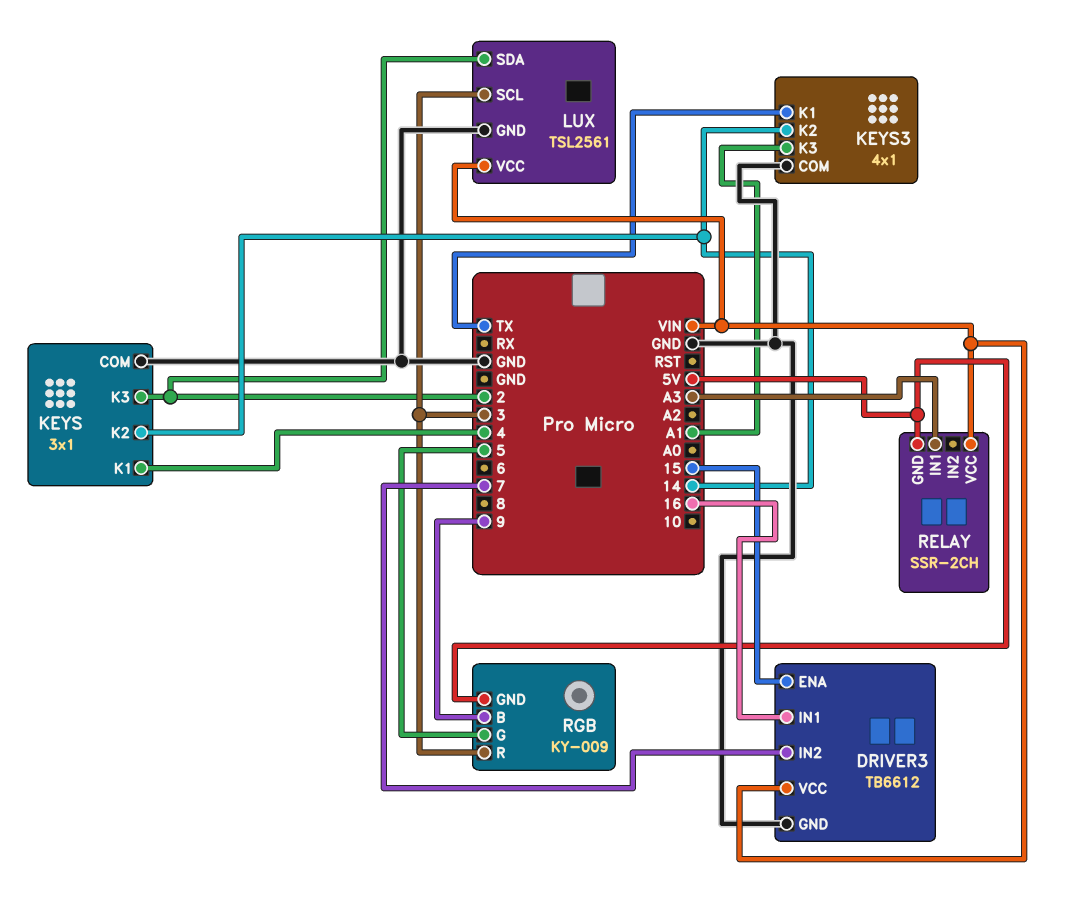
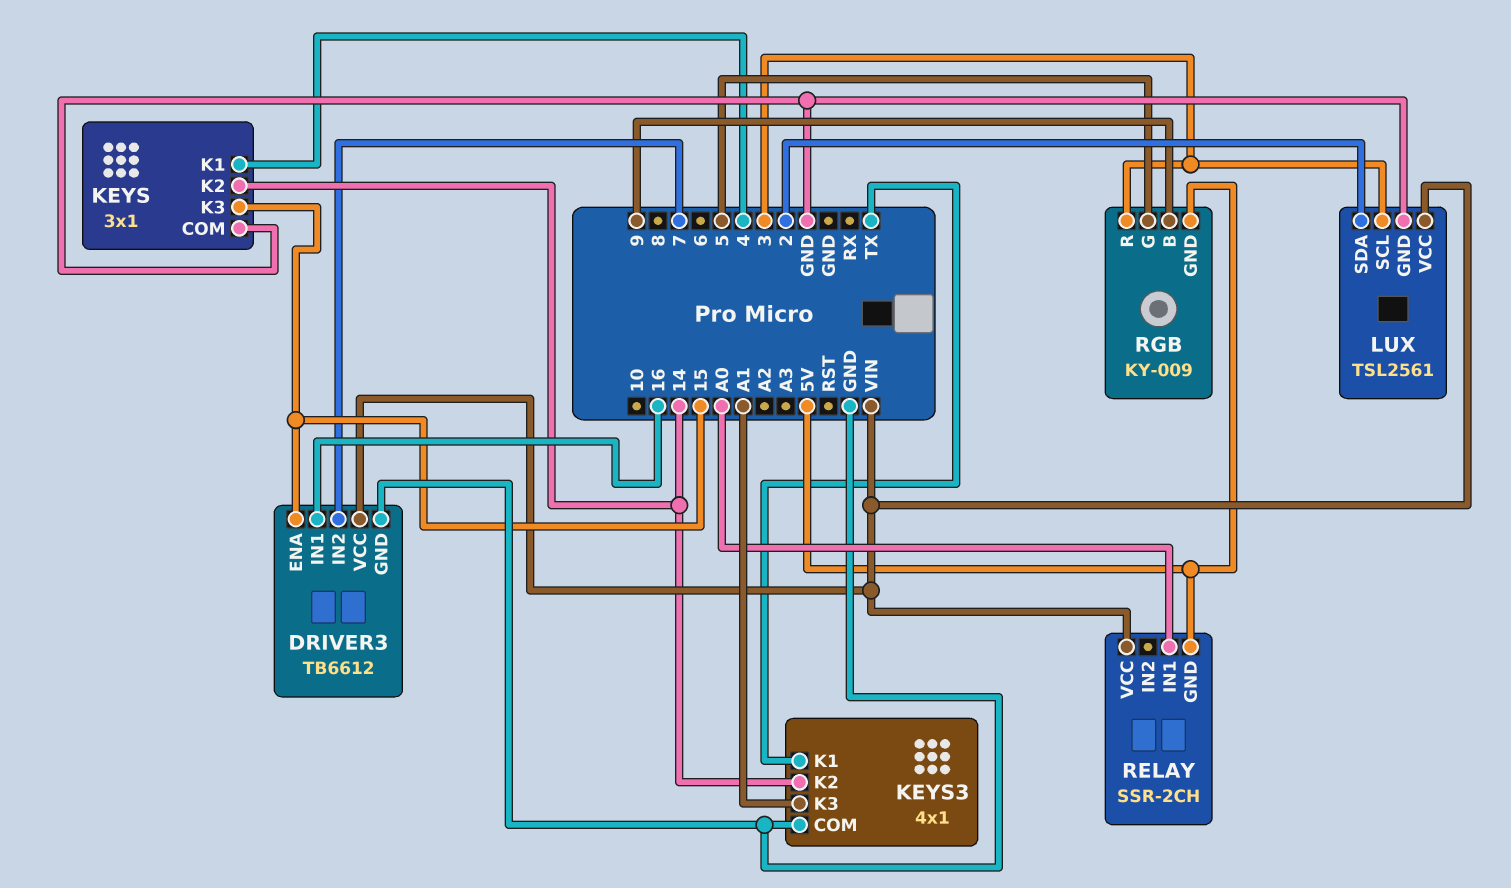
KEYS pin K3: 2 -> 15
RELAY pin IN1: A3 -> A0

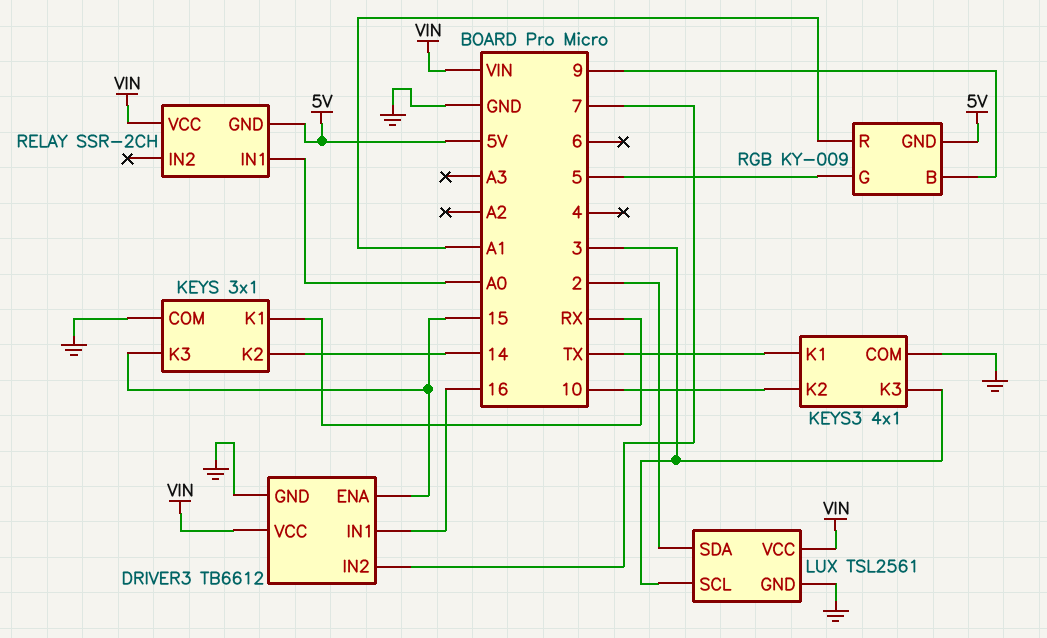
KEYS pin K1: 4 -> RX
KEYS3 pin K2: 14 -> 10
KEYS3 pin K3: A1 -> 3
RGB pin R: 3 -> A1

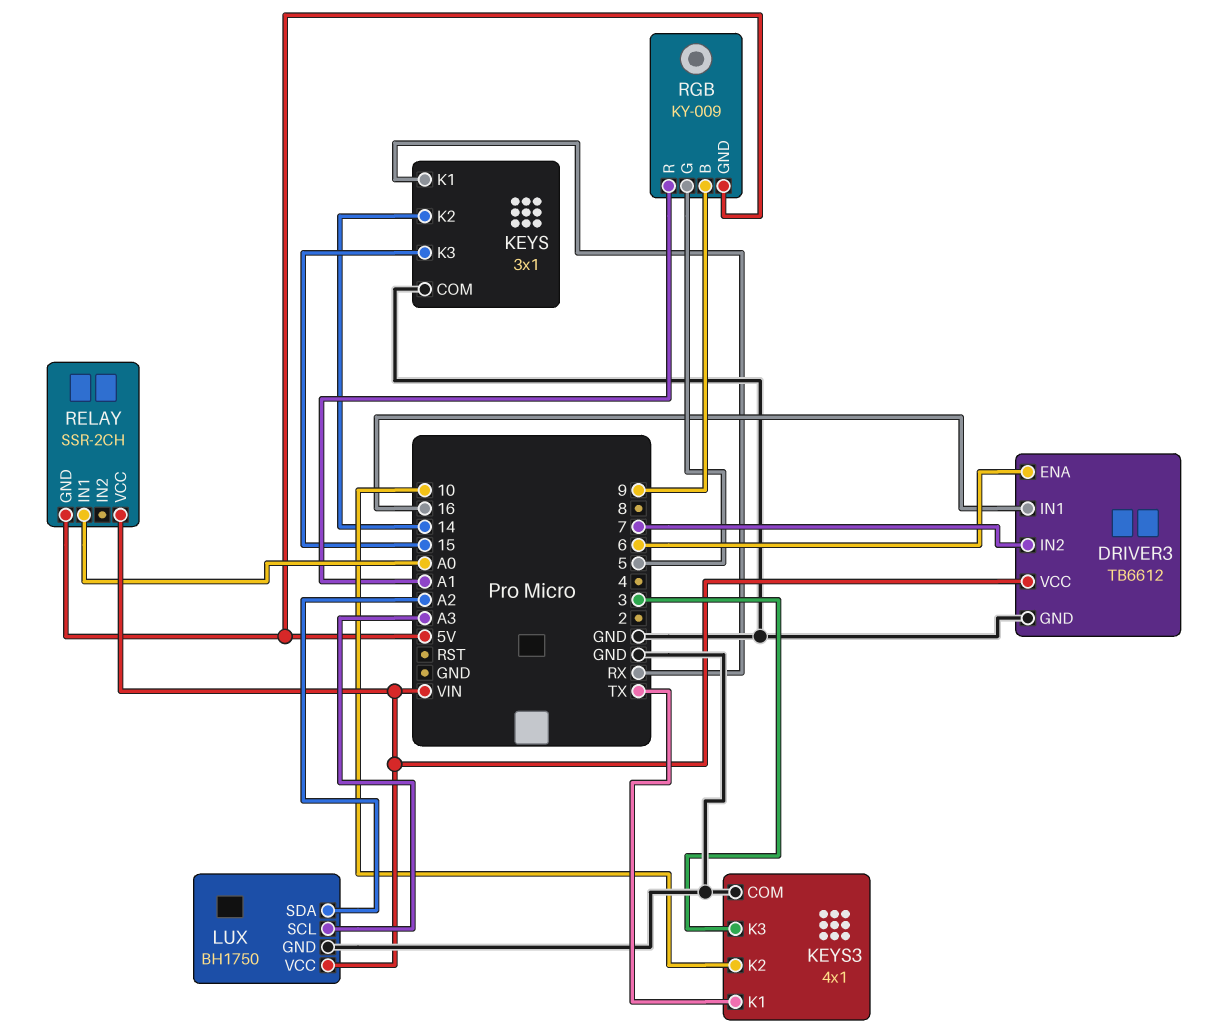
DRIVER3 pin ENA: 15 -> 6
LUX: TSL2561 -> BH1750
LUX pin SCL: 3 -> A3
LUX pin SDA: 2 -> A2

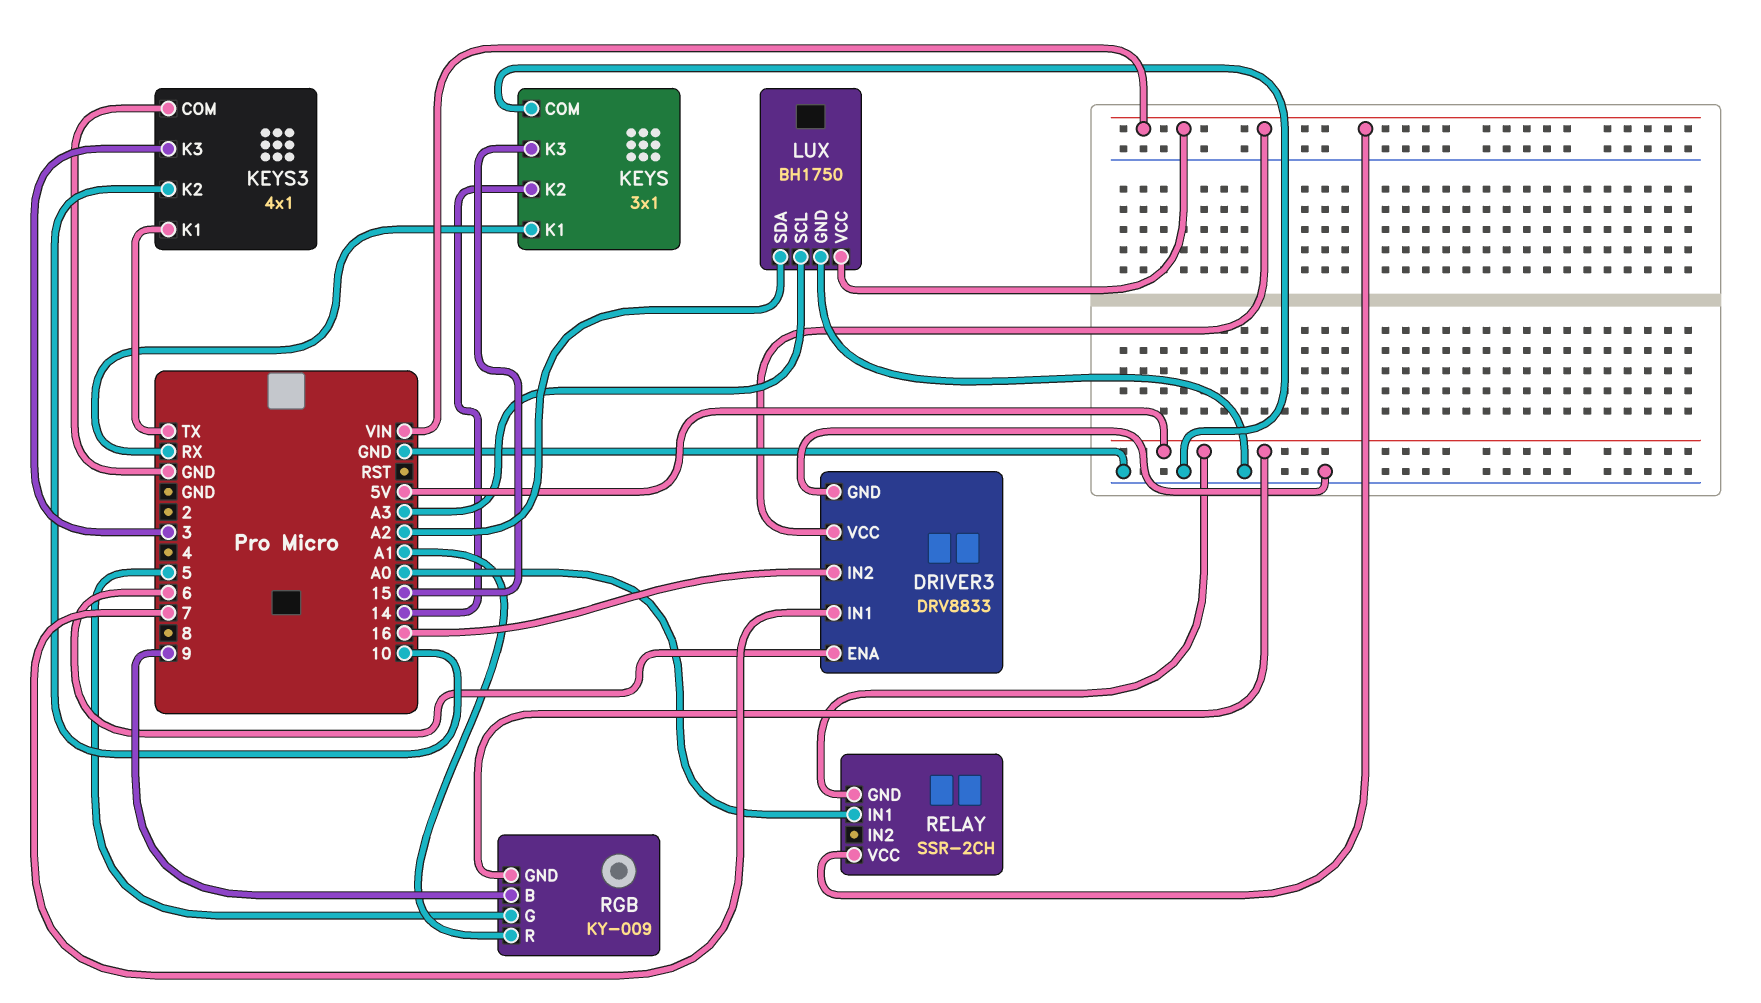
DRIVER3: TB6612 -> DRV8833
DRIVER3 pin IN1: 16 -> 7
DRIVER3 pin IN2: 7 -> 16

